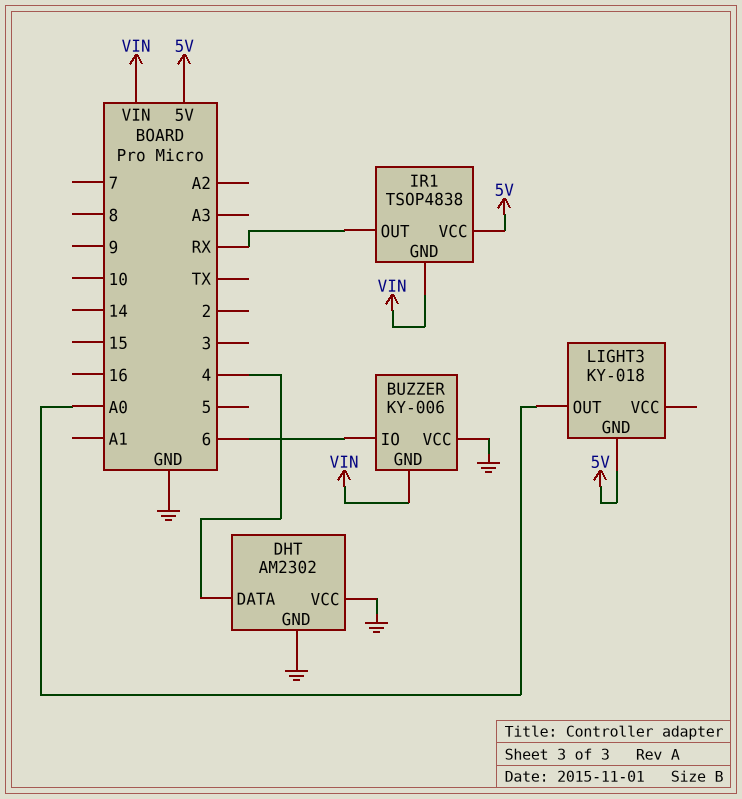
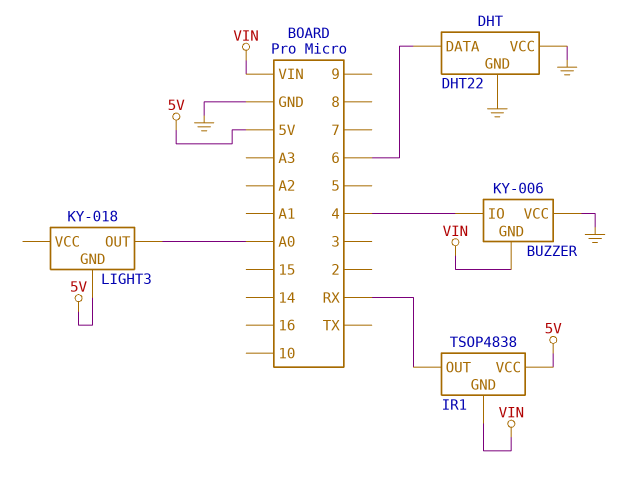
BUZZER pin IO: 6 -> 4
DHT: AM2302 -> DHT22
DHT pin DATA: 4 -> 6

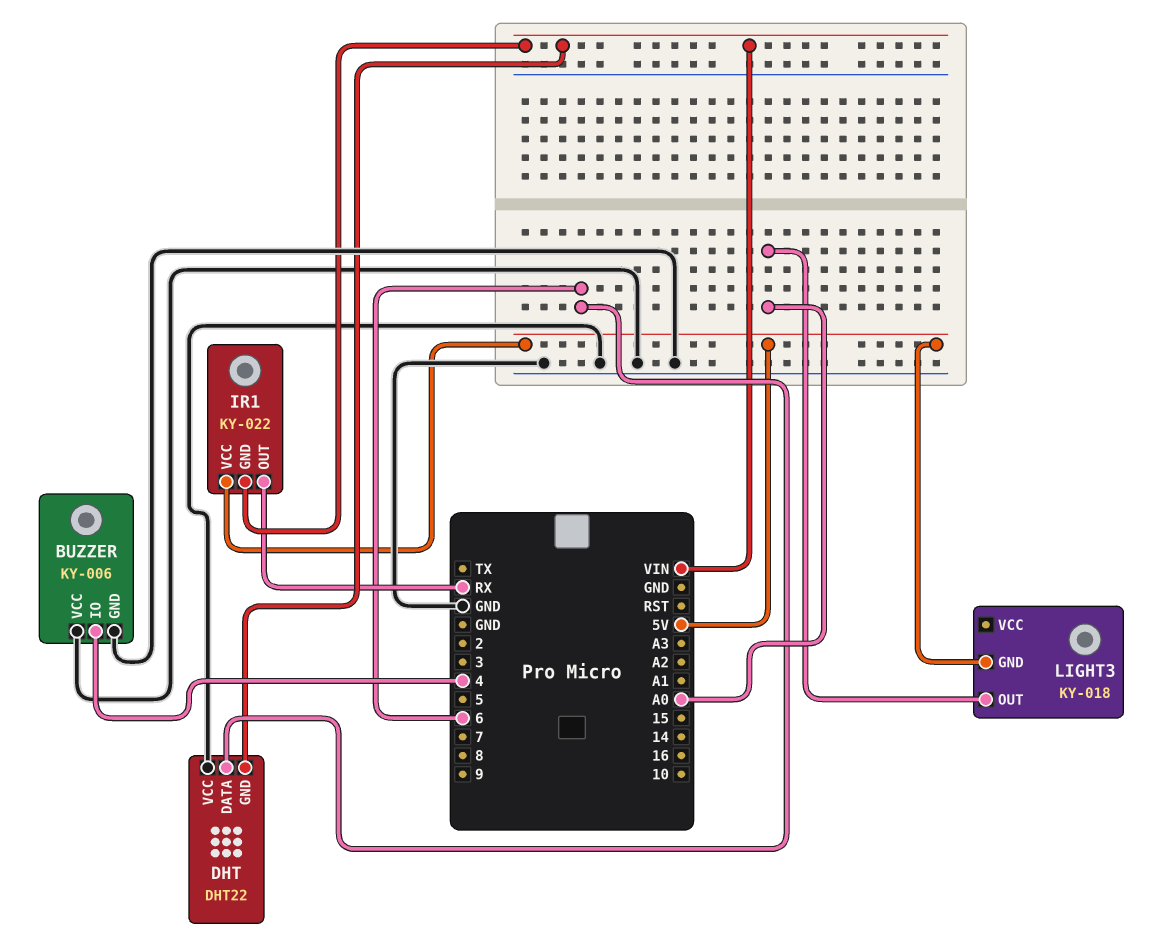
BUZZER pin GND: VIN -> GND
DHT pin GND: GND -> VIN
IR1: TSOP4838 -> KY-022

